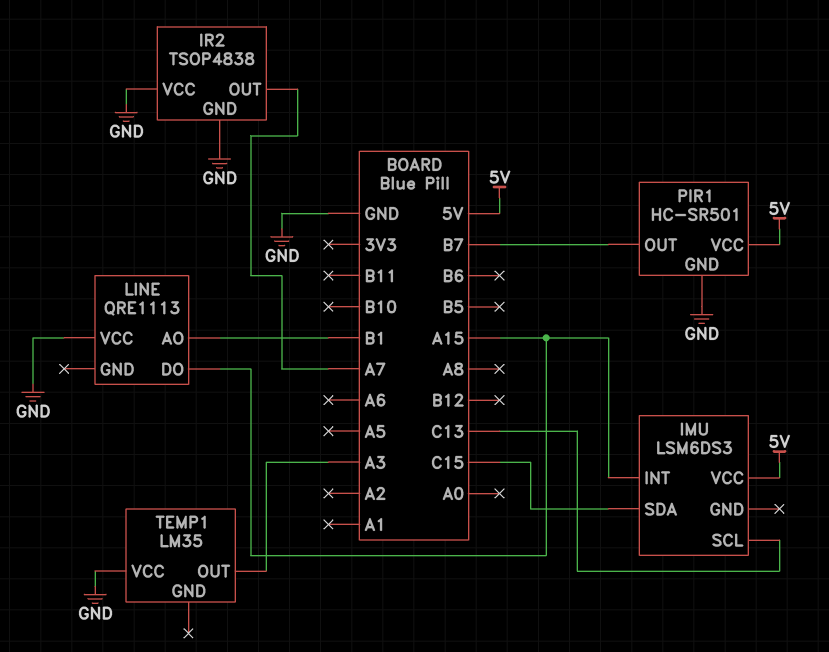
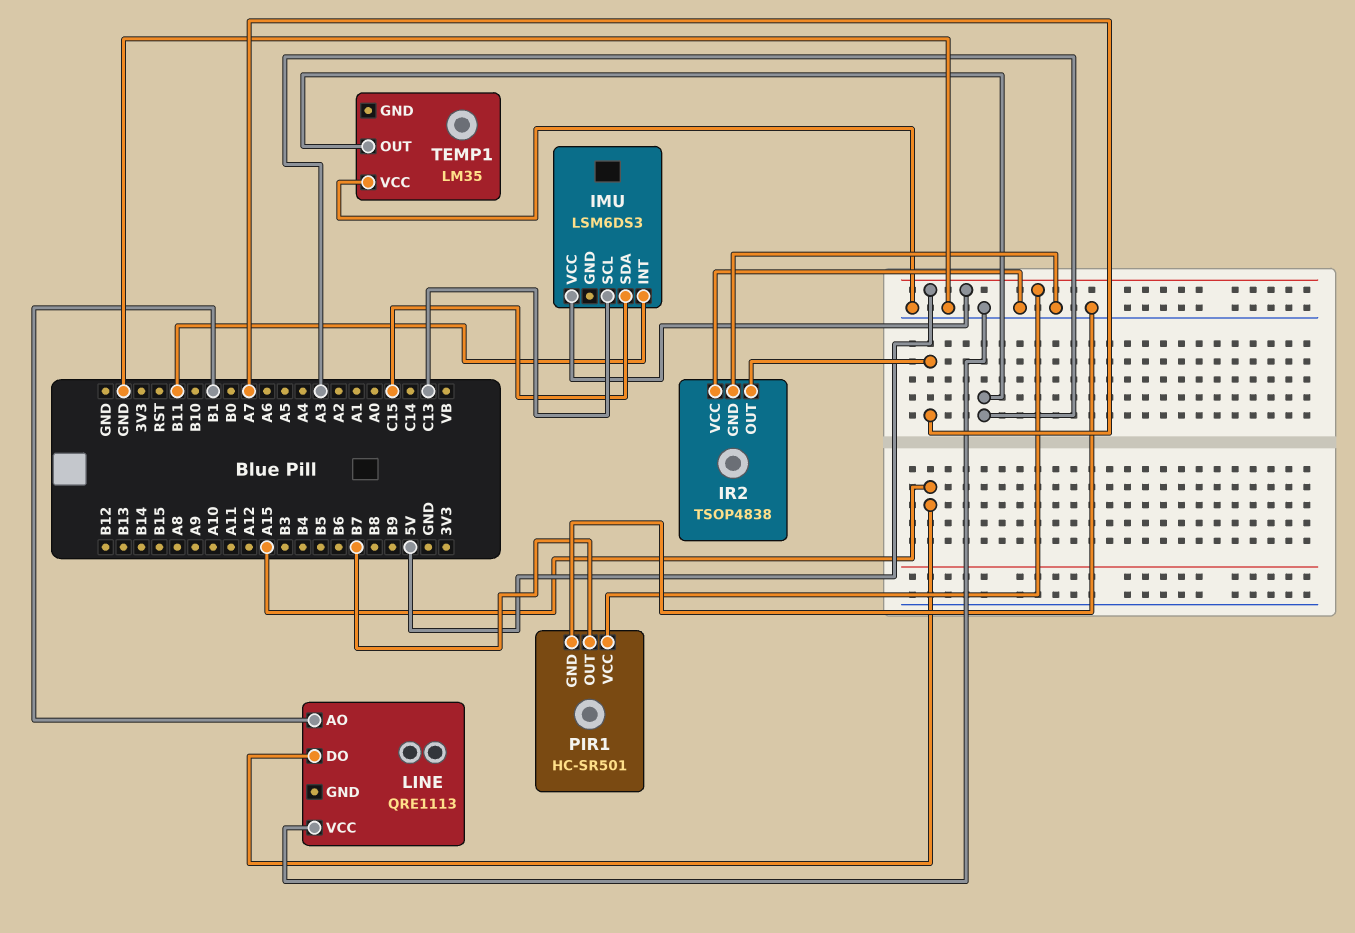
IMU pin INT: A15 -> B11

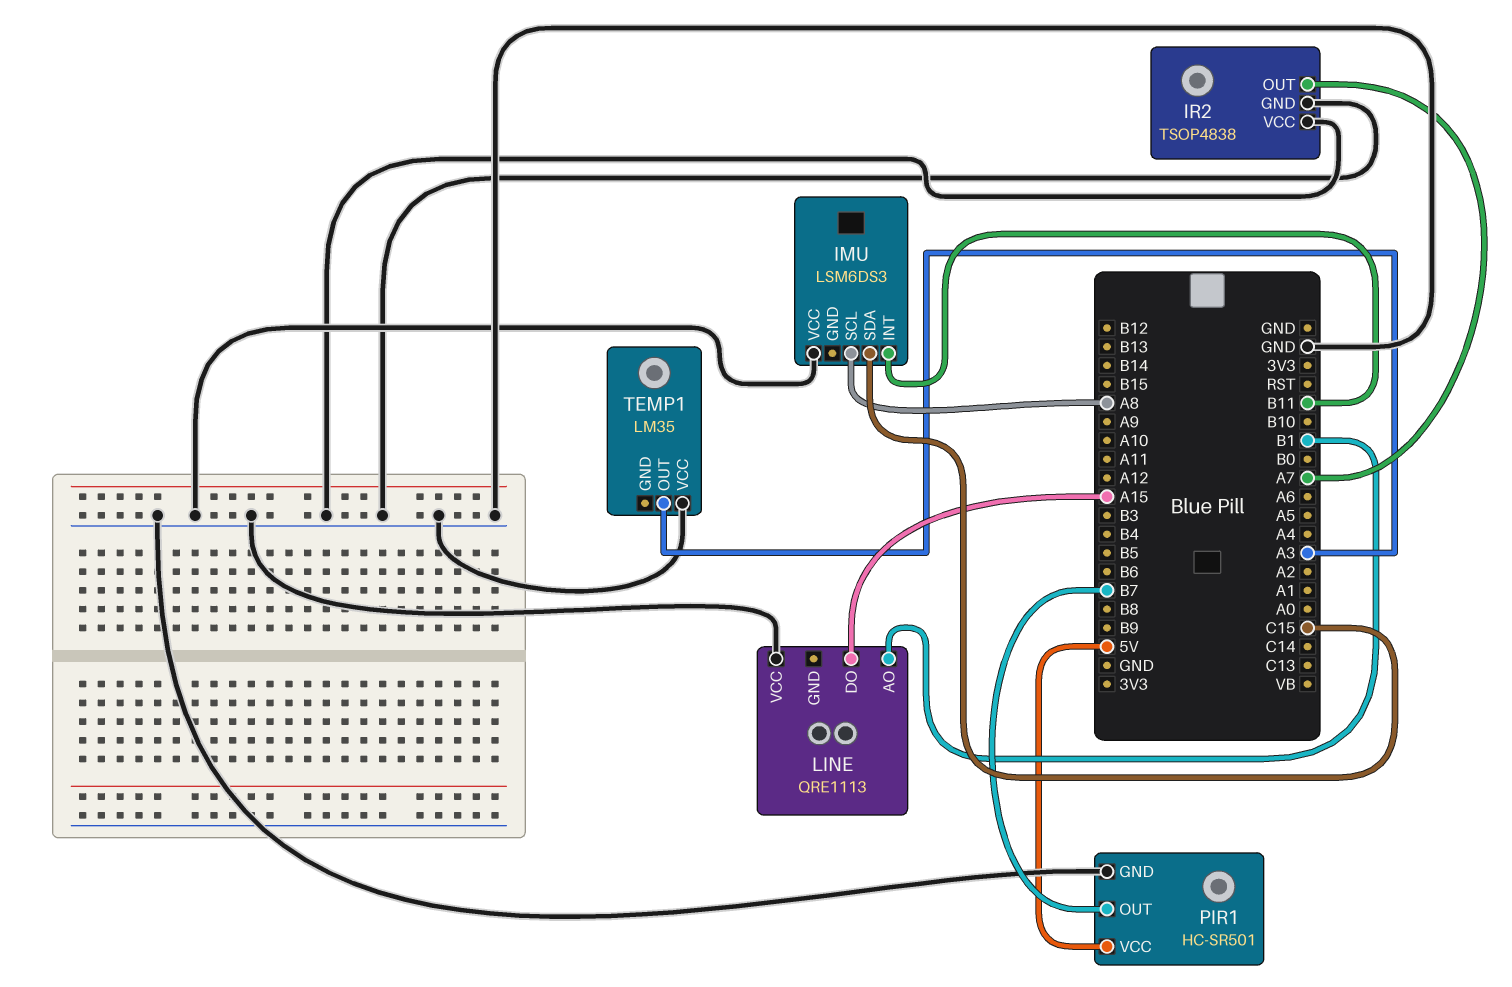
IMU pin SCL: C13 -> A8
IMU pin VCC: 5V -> GND

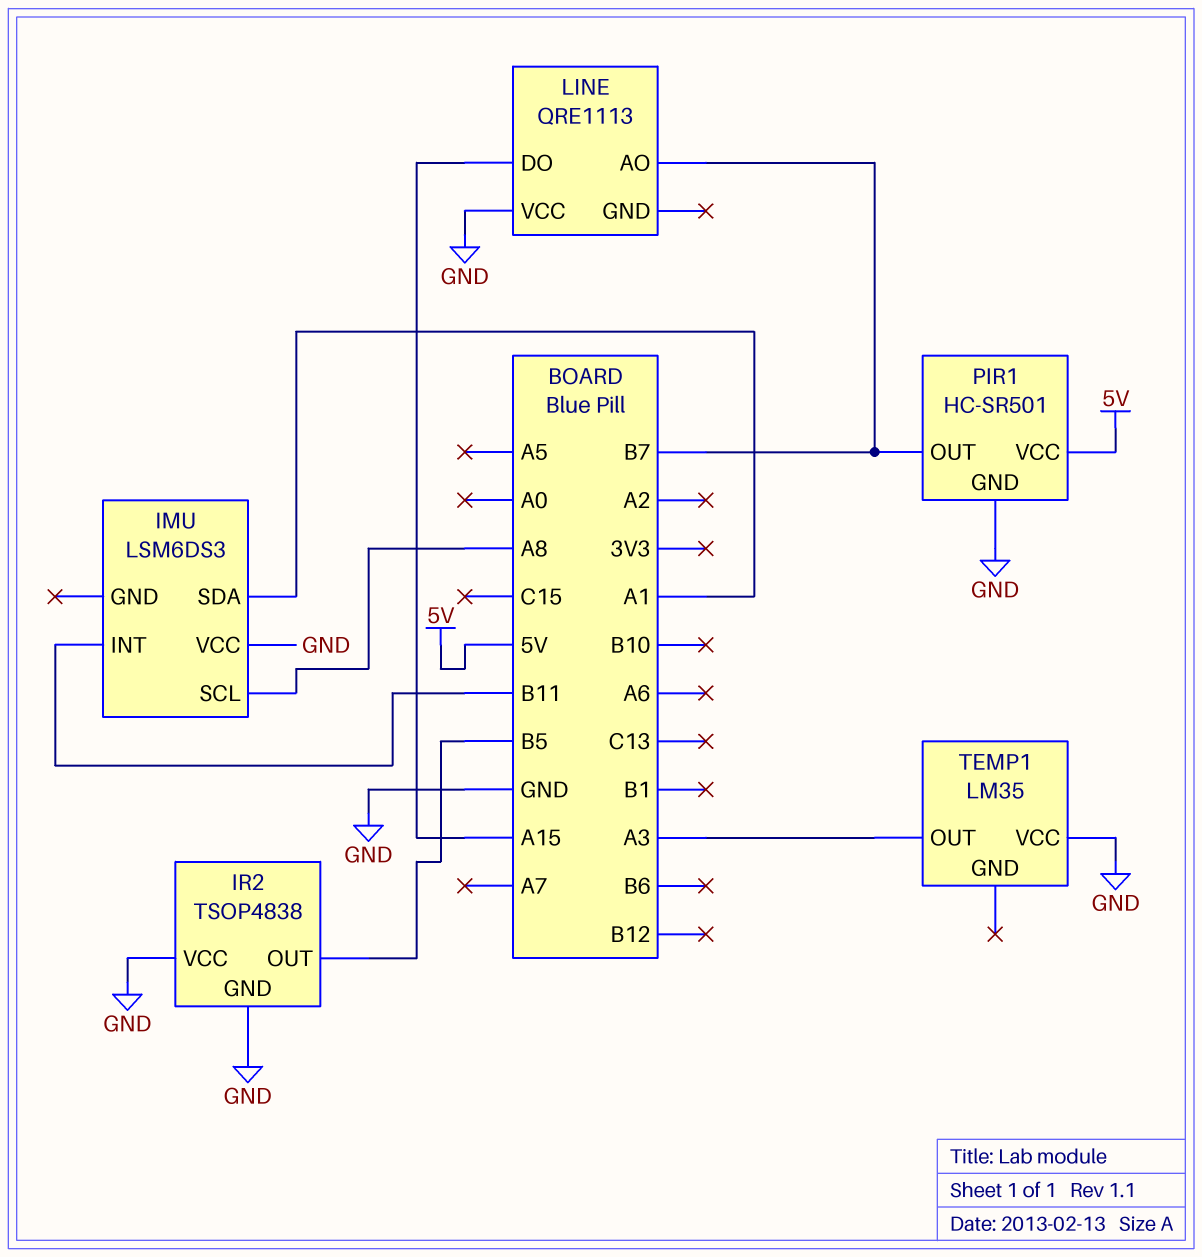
IMU pin SDA: C15 -> A1
IR2 pin OUT: A7 -> B5
LINE pin AO: B1 -> B7

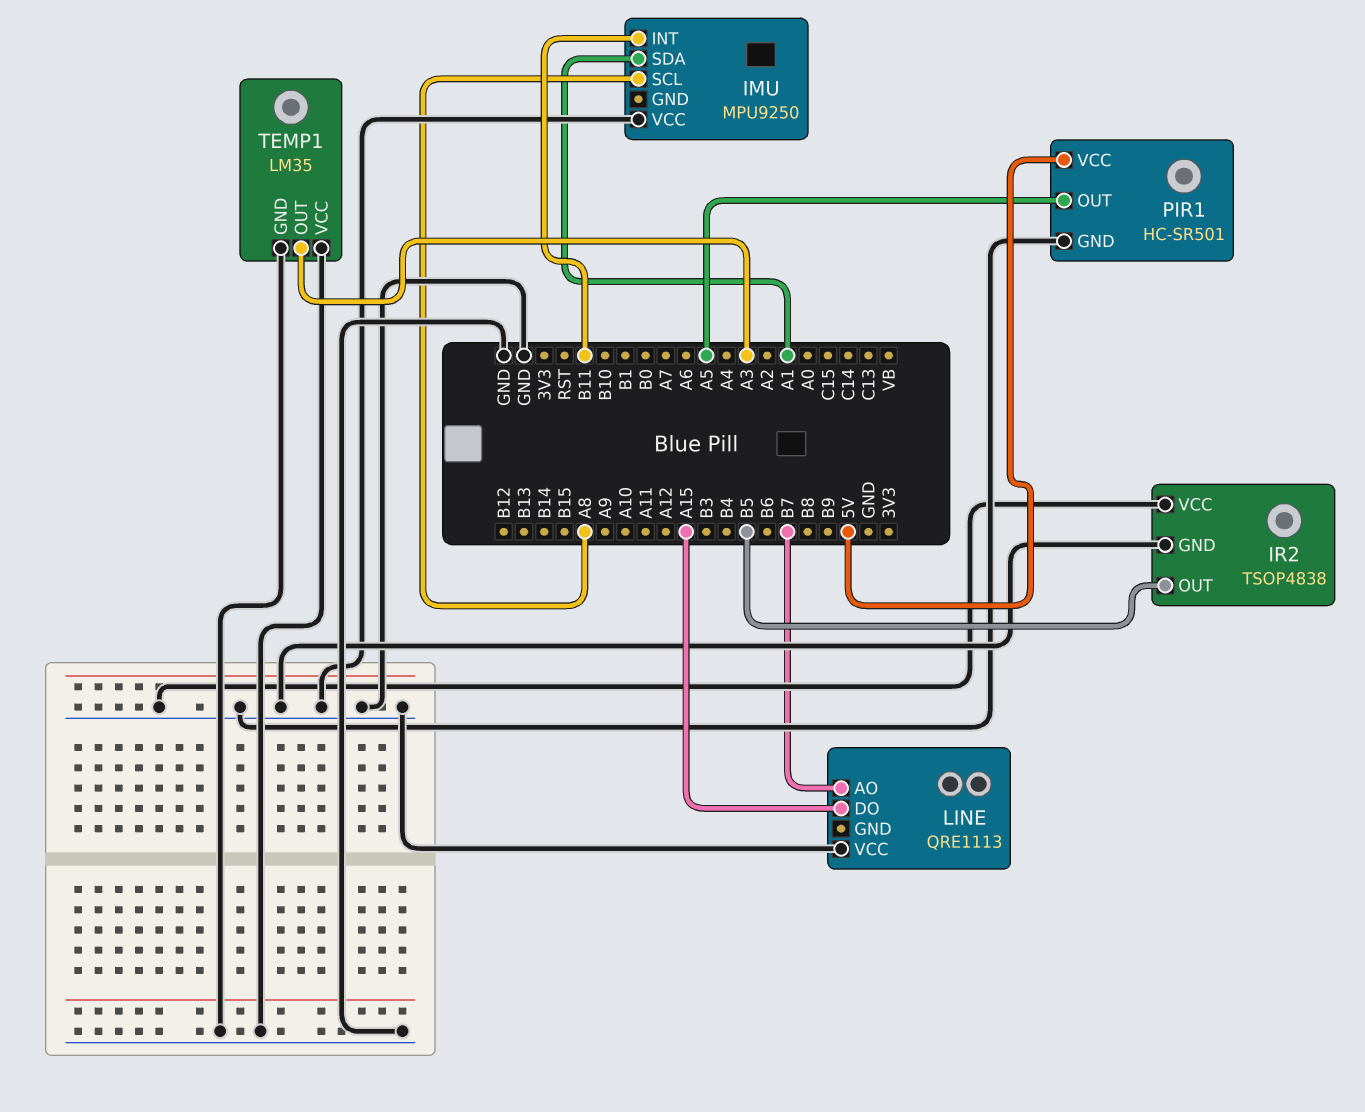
IMU: LSM6DS3 -> MPU9250
PIR1 pin OUT: B7 -> A5
TEMP1 pin GND: none -> GND

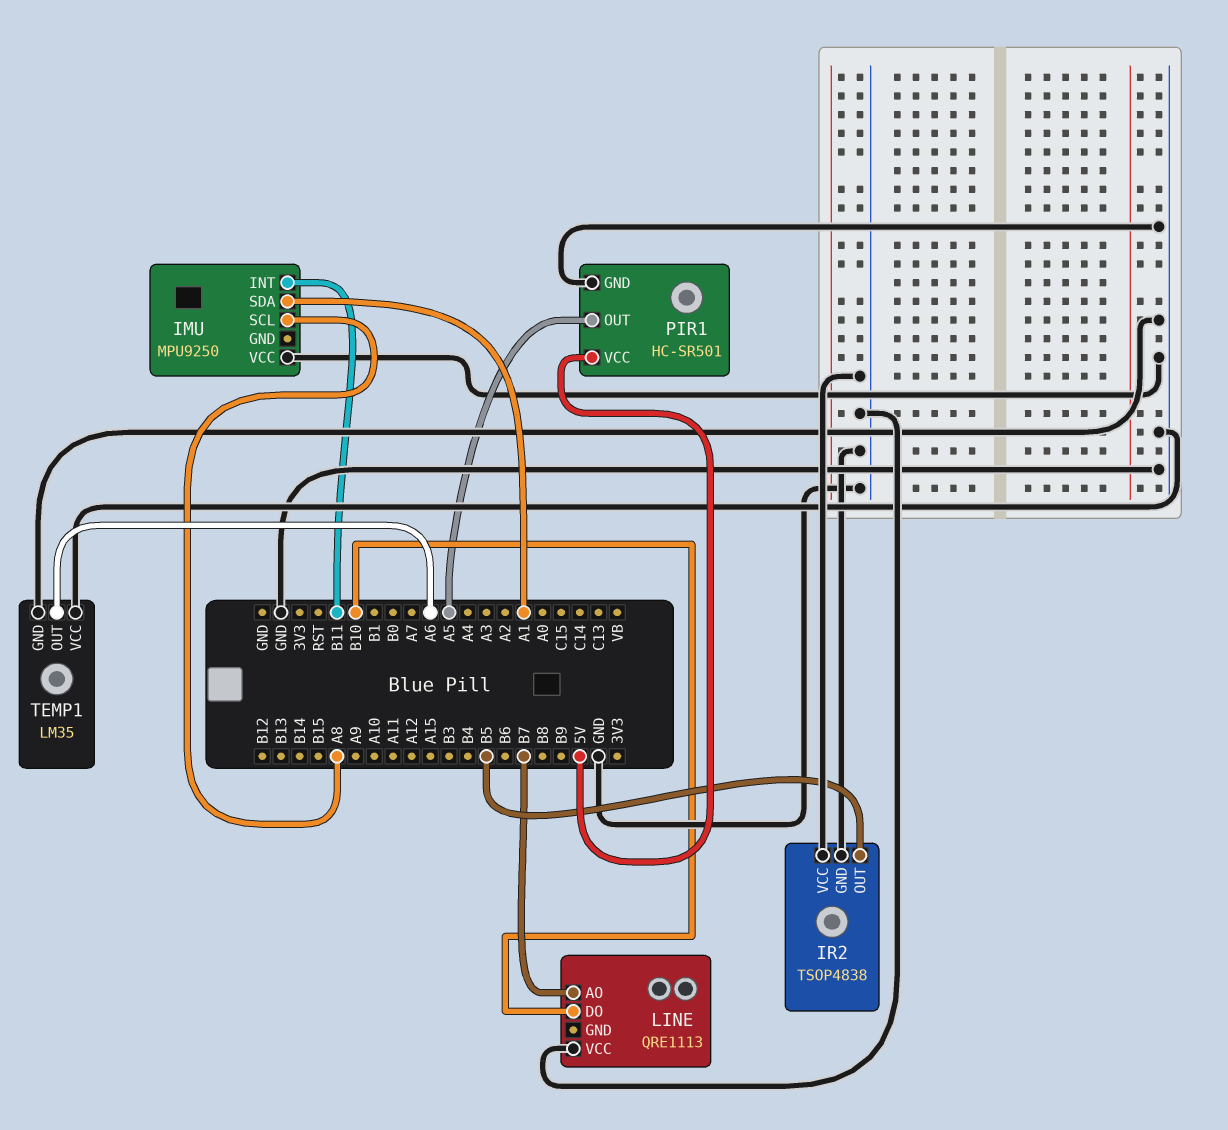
LINE pin DO: A15 -> B10
TEMP1 pin OUT: A3 -> A6

